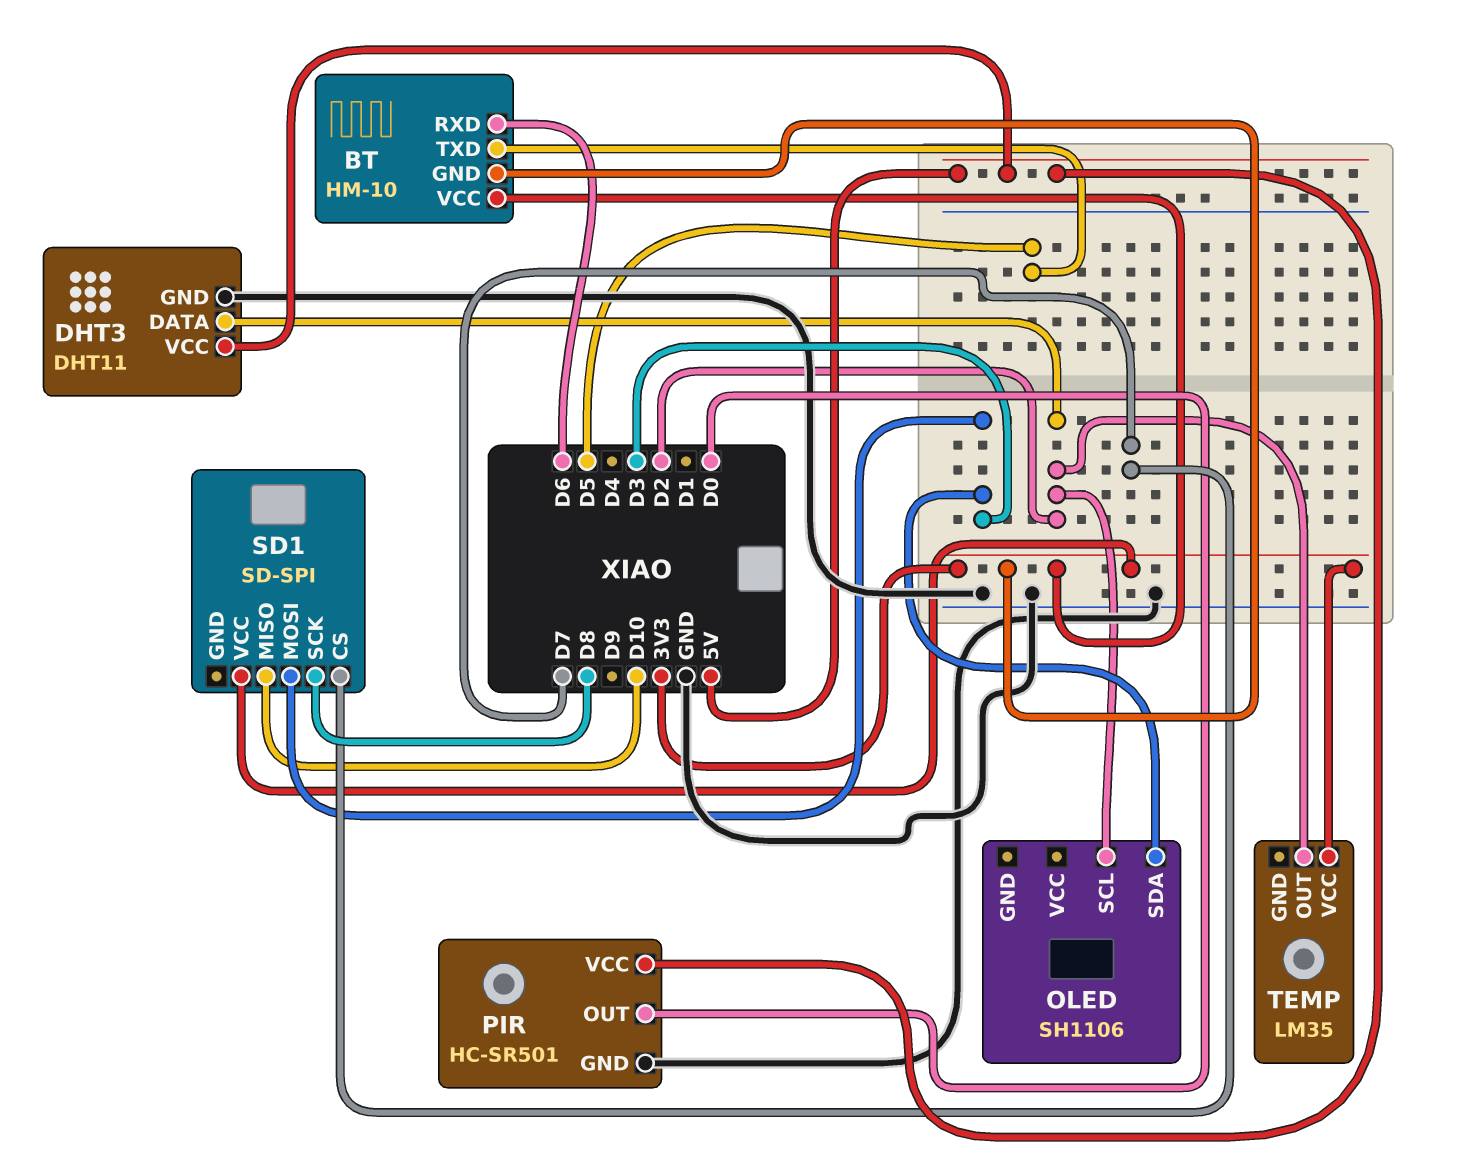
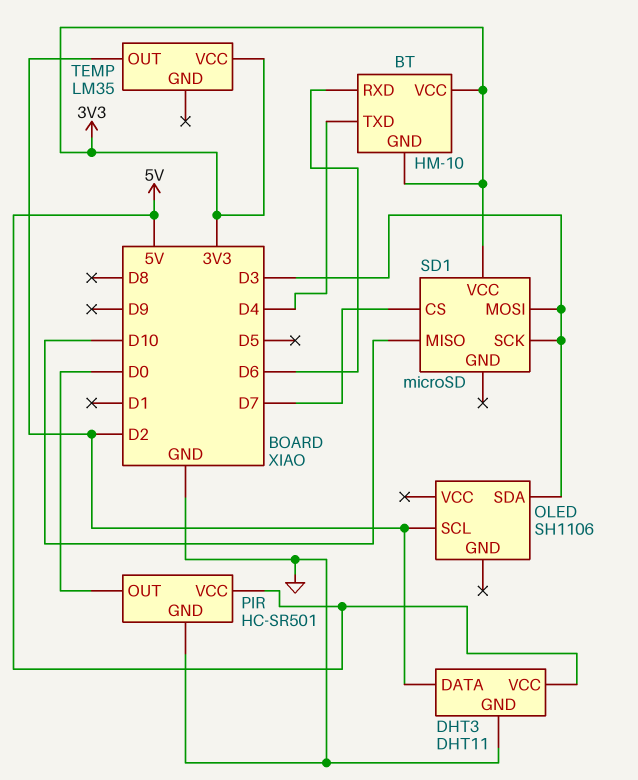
BT pin TXD: D5 -> D4
SD1: SD-SPI -> microSD
SD1 pin SCK: D8 -> D3

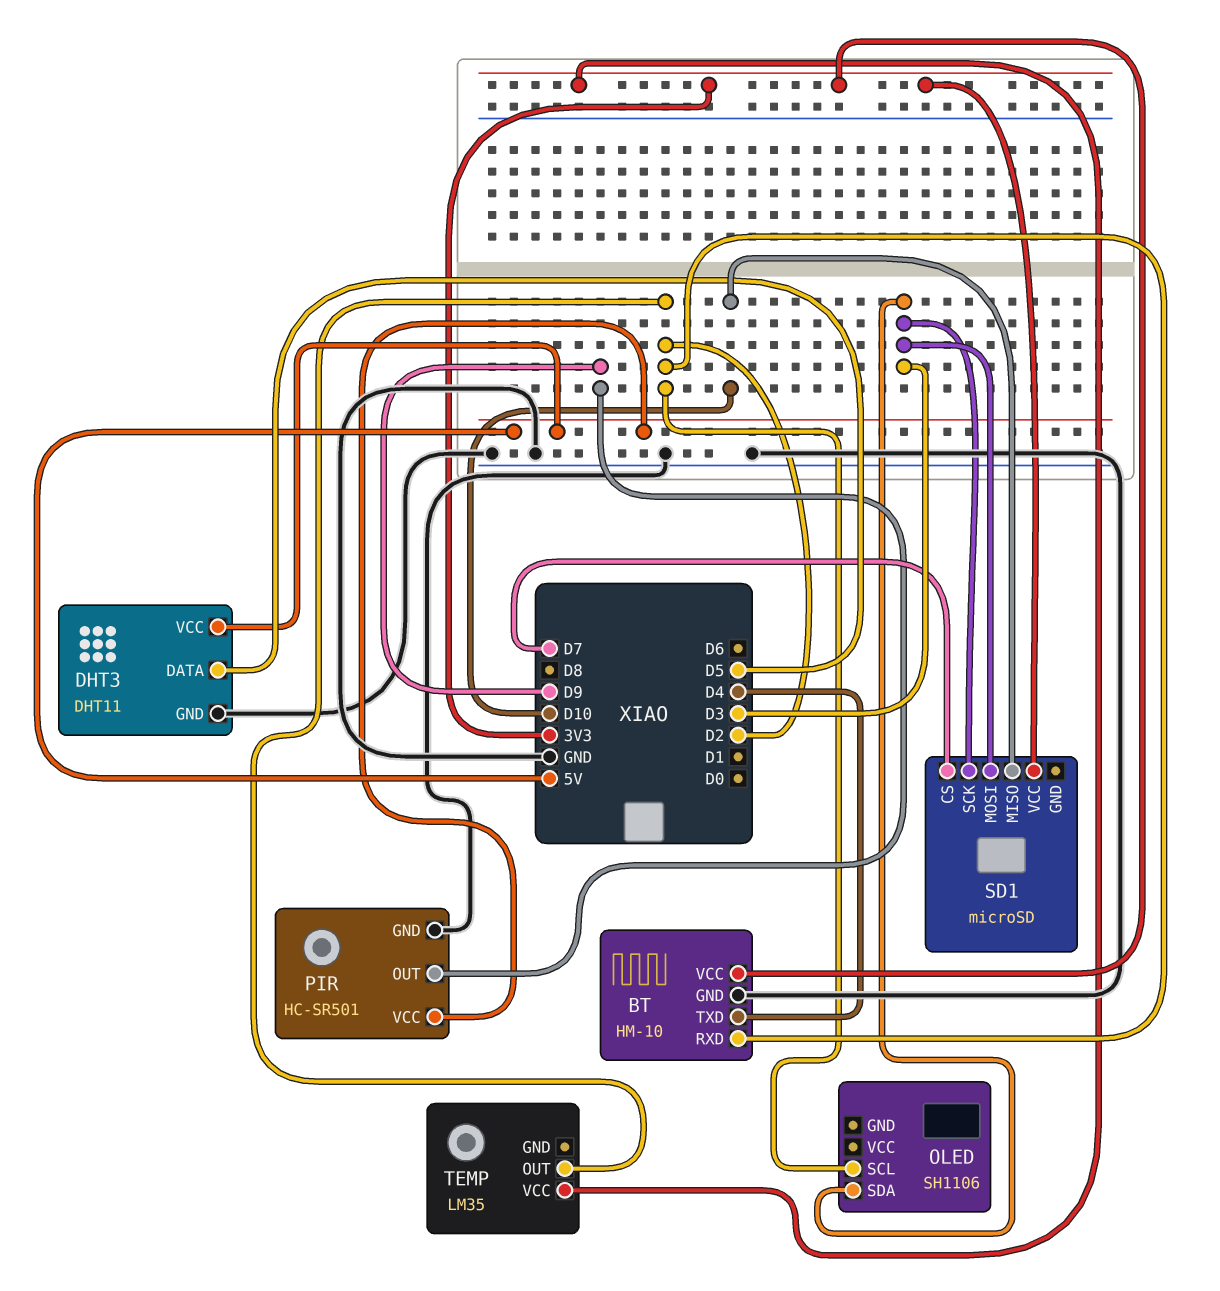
BT pin GND: 3V3 -> GND
BT pin RXD: D6 -> D2
DHT3 pin DATA: D2 -> D5
PIR pin OUT: D0 -> D9

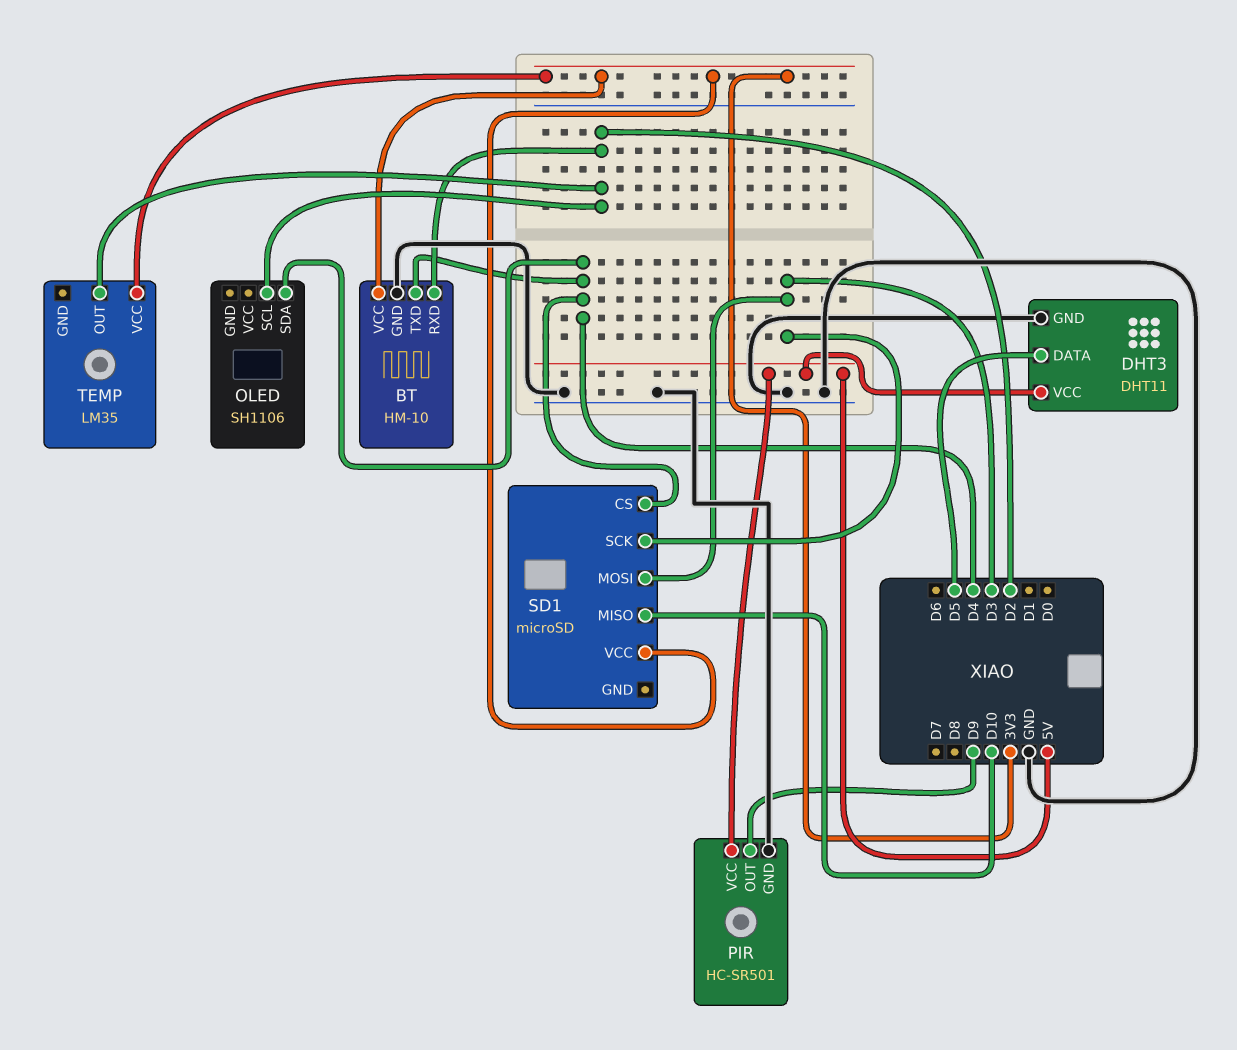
OLED pin SDA: D3 -> D4
SD1 pin CS: D7 -> D4

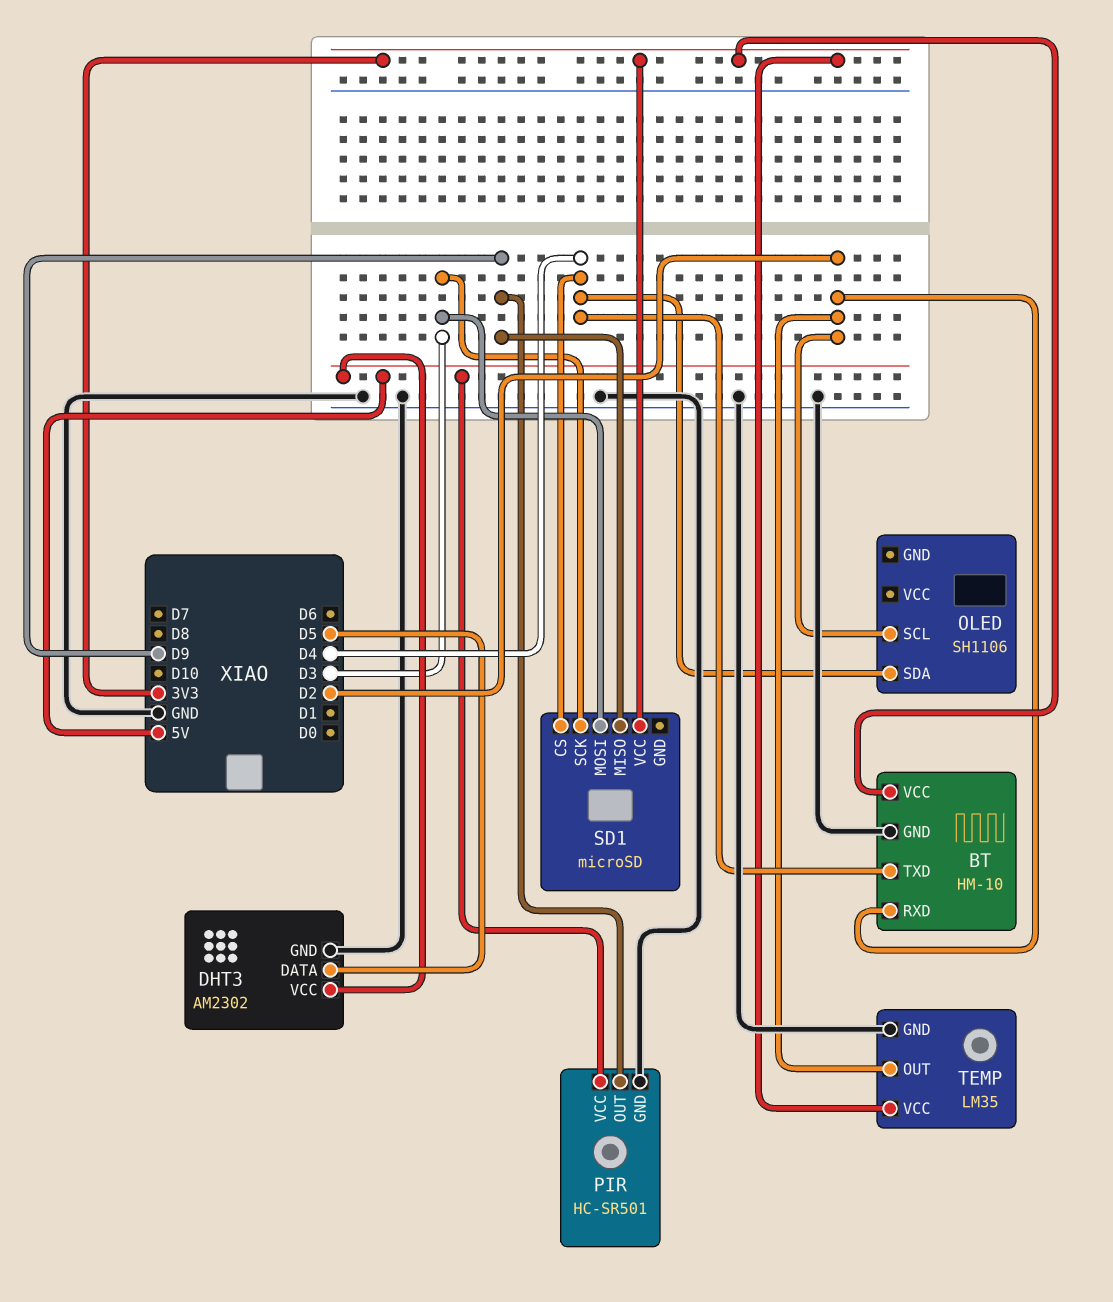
DHT3: DHT11 -> AM2302
SD1 pin MISO: D10 -> D9
TEMP pin GND: none -> GND

